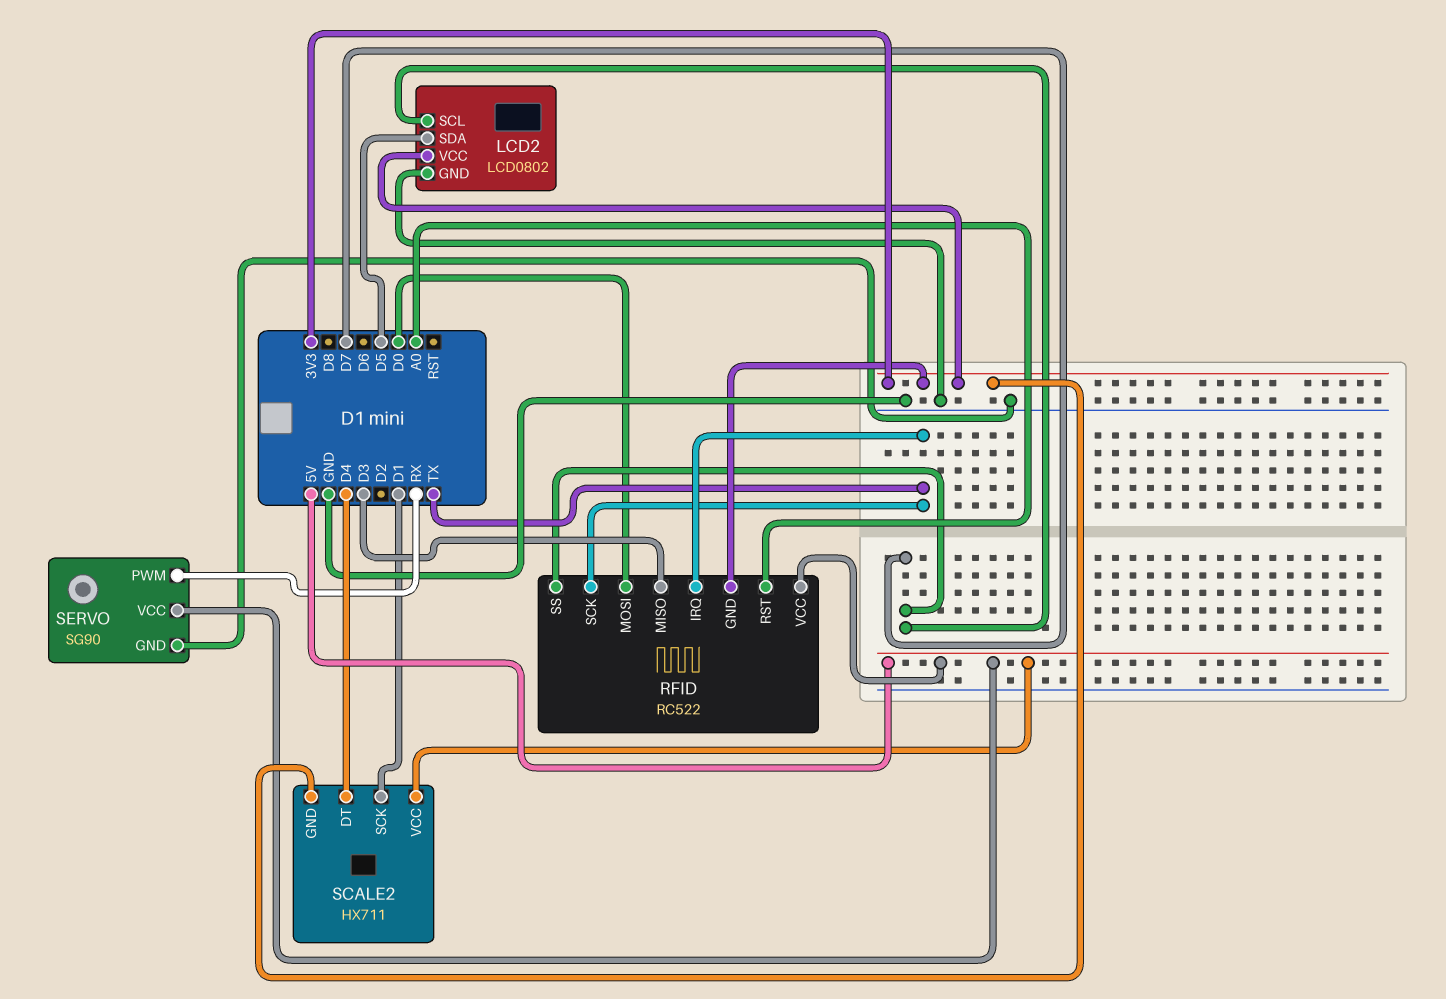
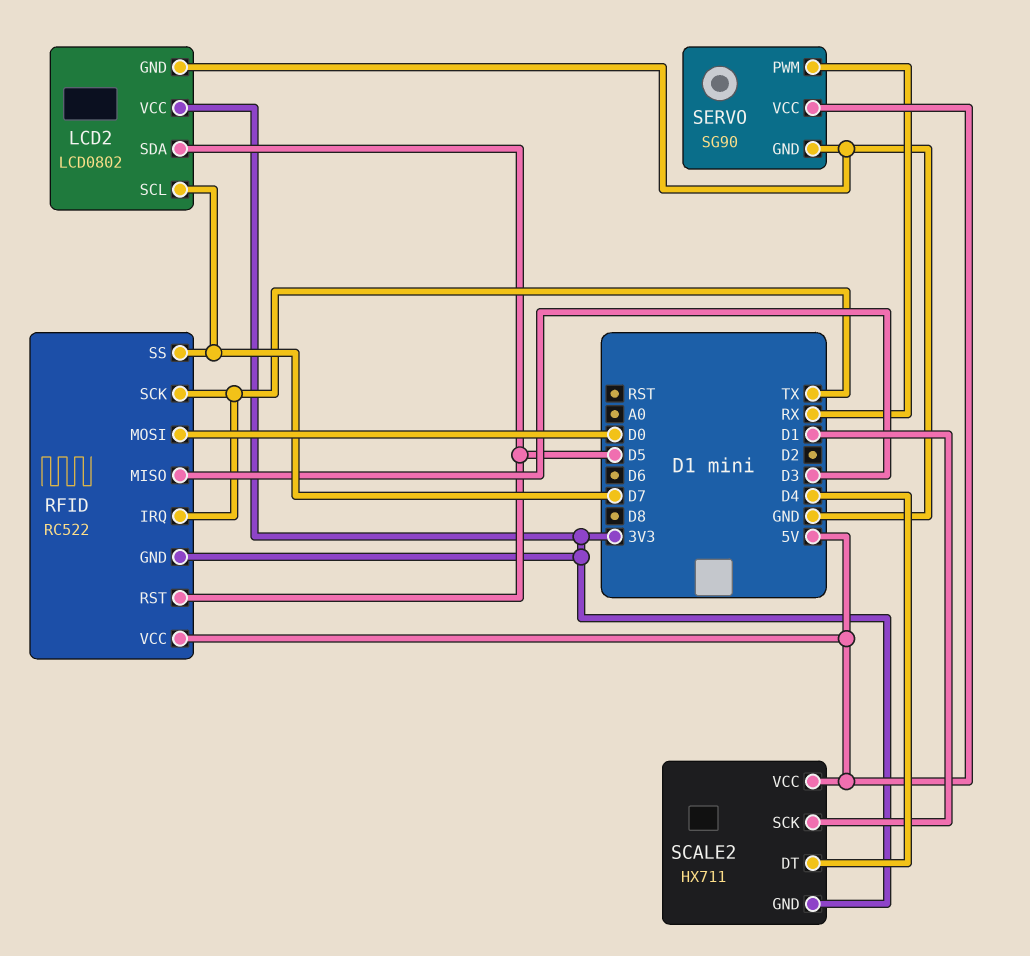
RFID pin RST: A0 -> D5

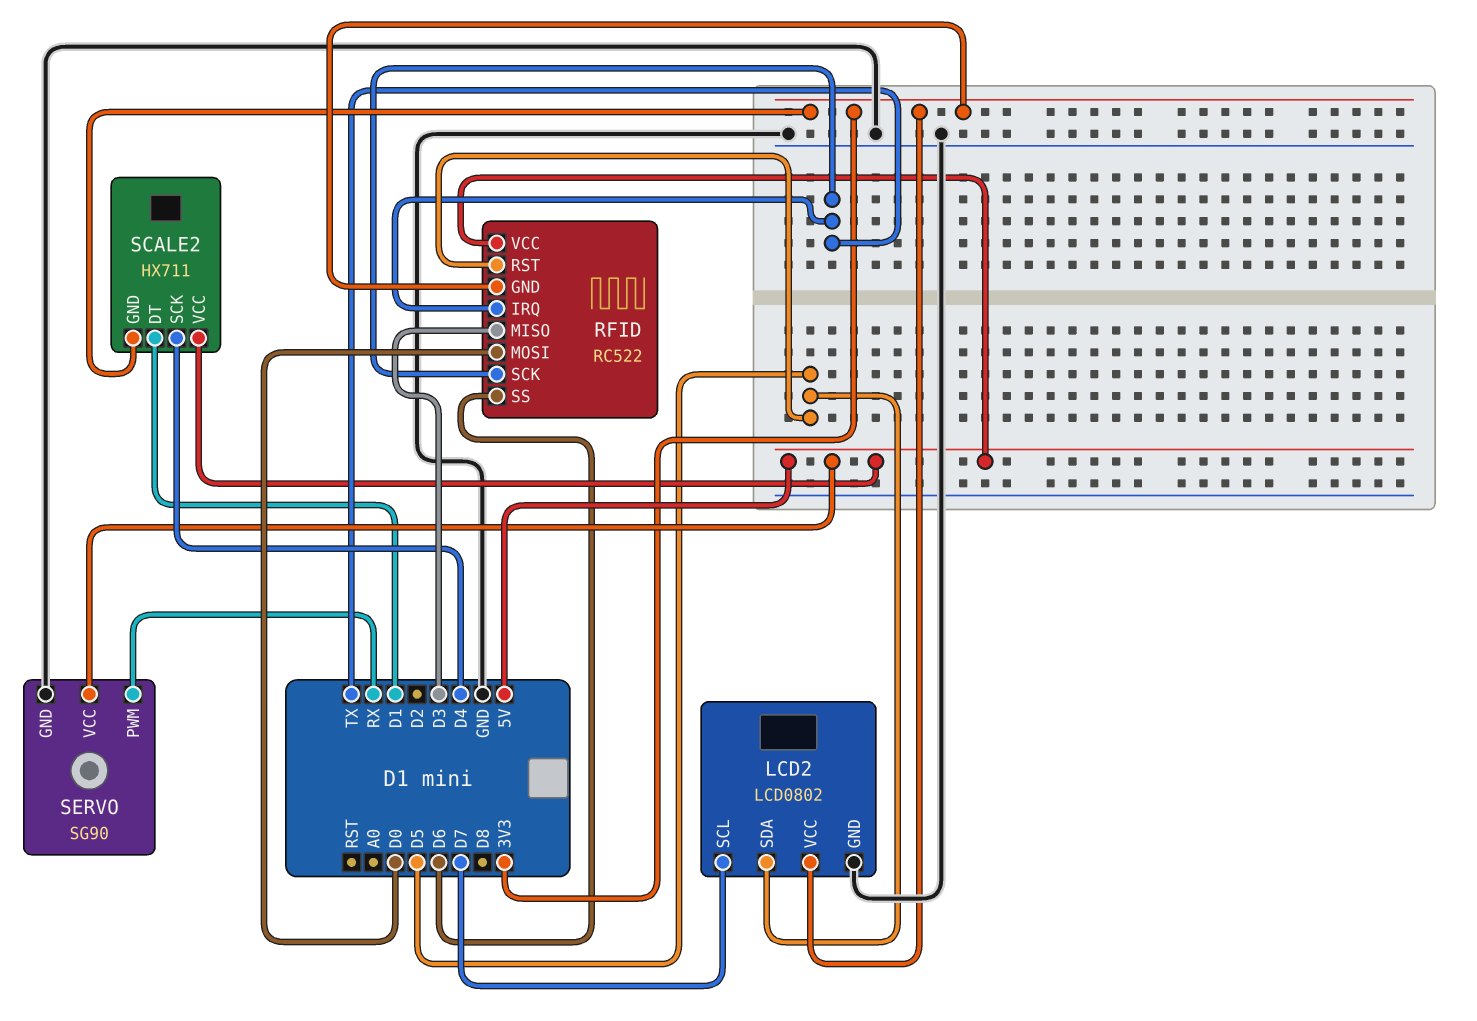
RFID pin SS: D7 -> D6
SCALE2 pin DT: D4 -> D1
SCALE2 pin SCK: D1 -> D4

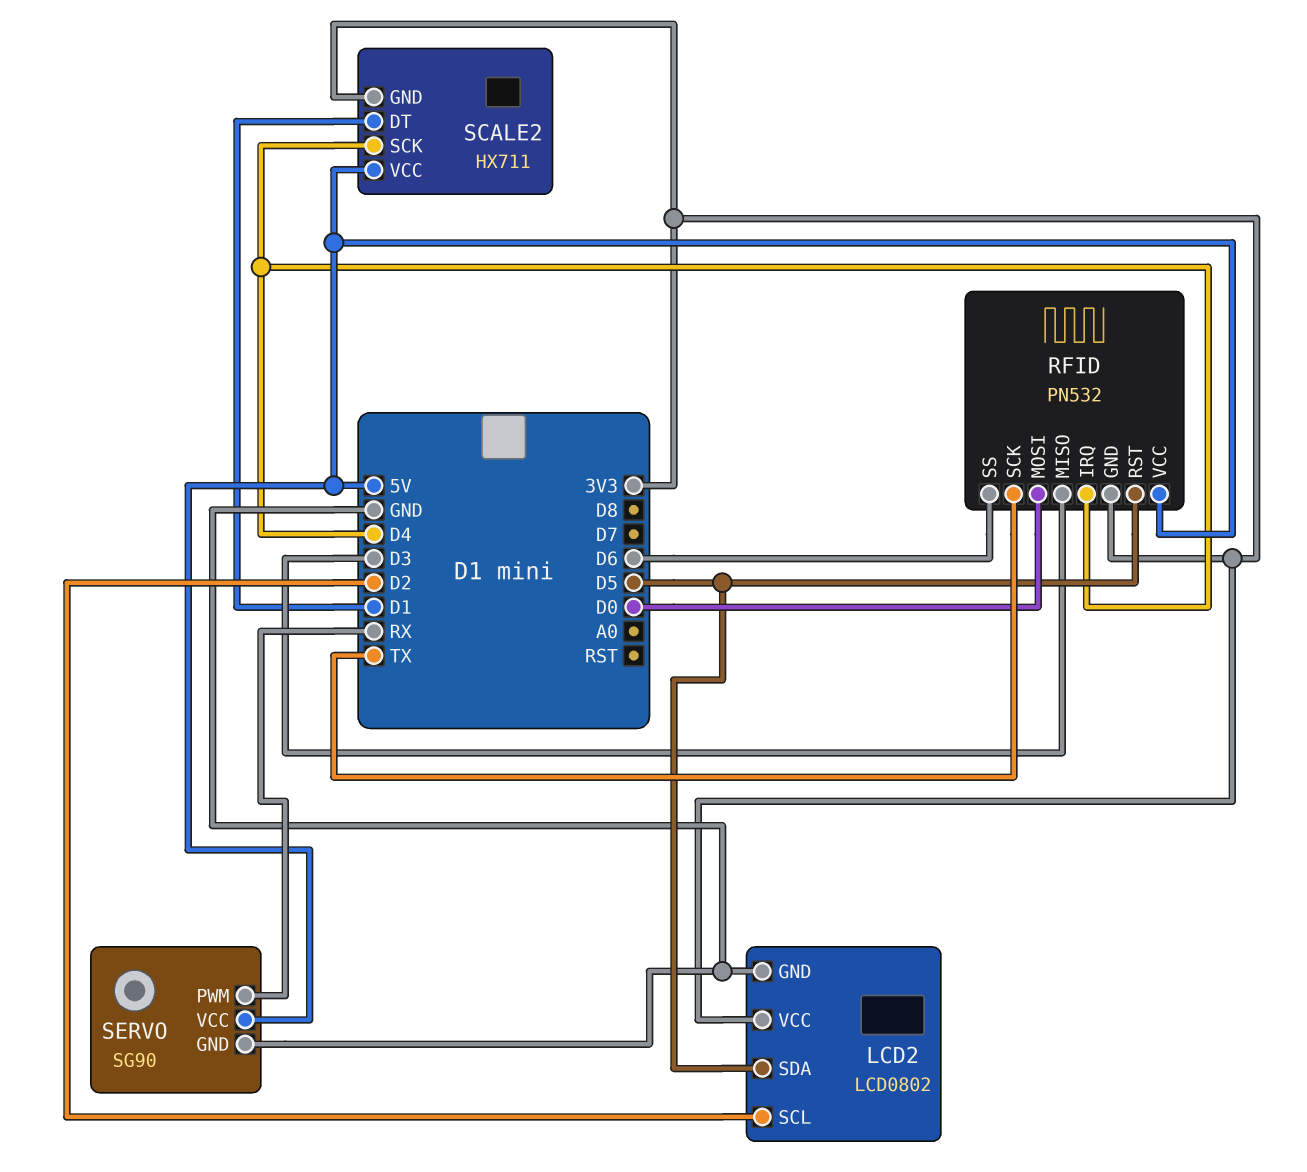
LCD2 pin SCL: D7 -> D2
RFID: RC522 -> PN532
RFID pin IRQ: TX -> D4

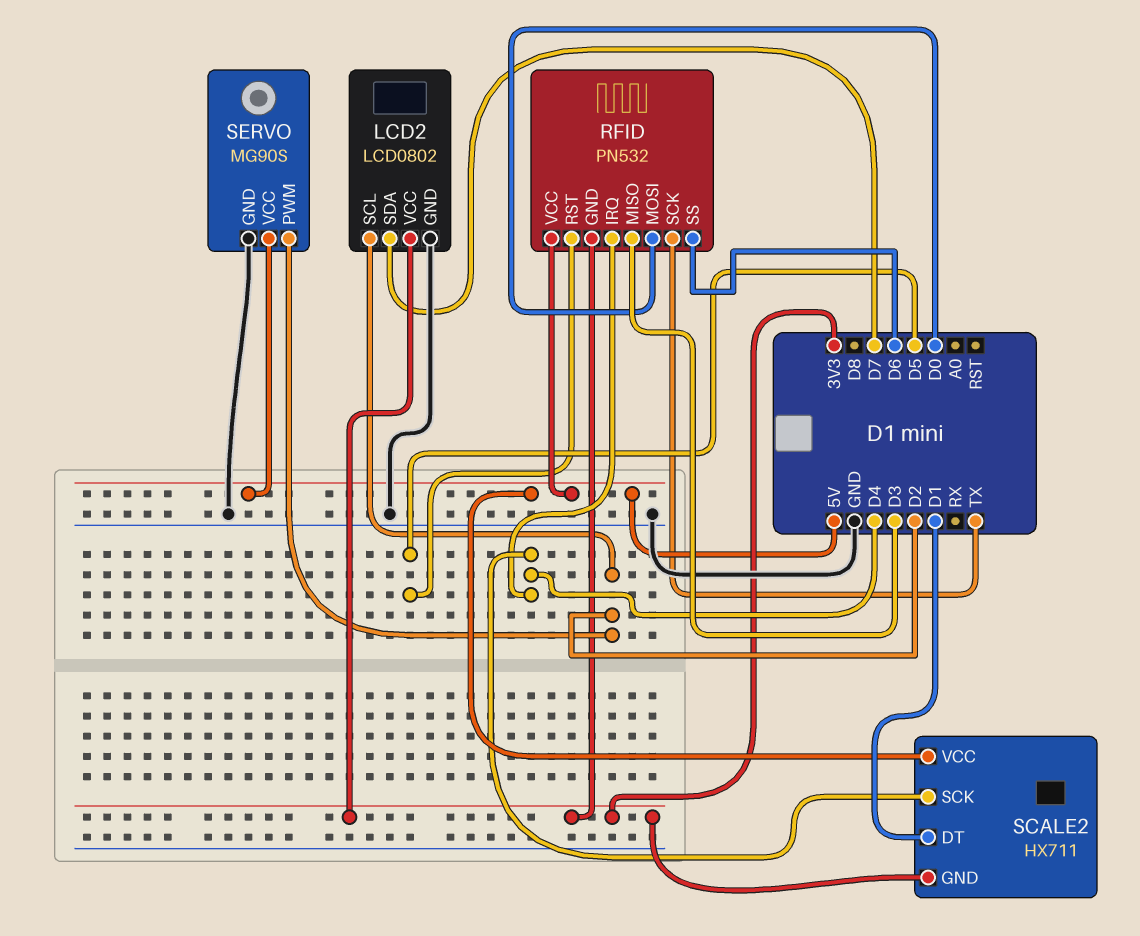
LCD2 pin SDA: D5 -> D7
SERVO: SG90 -> MG90S
SERVO pin PWM: RX -> D2

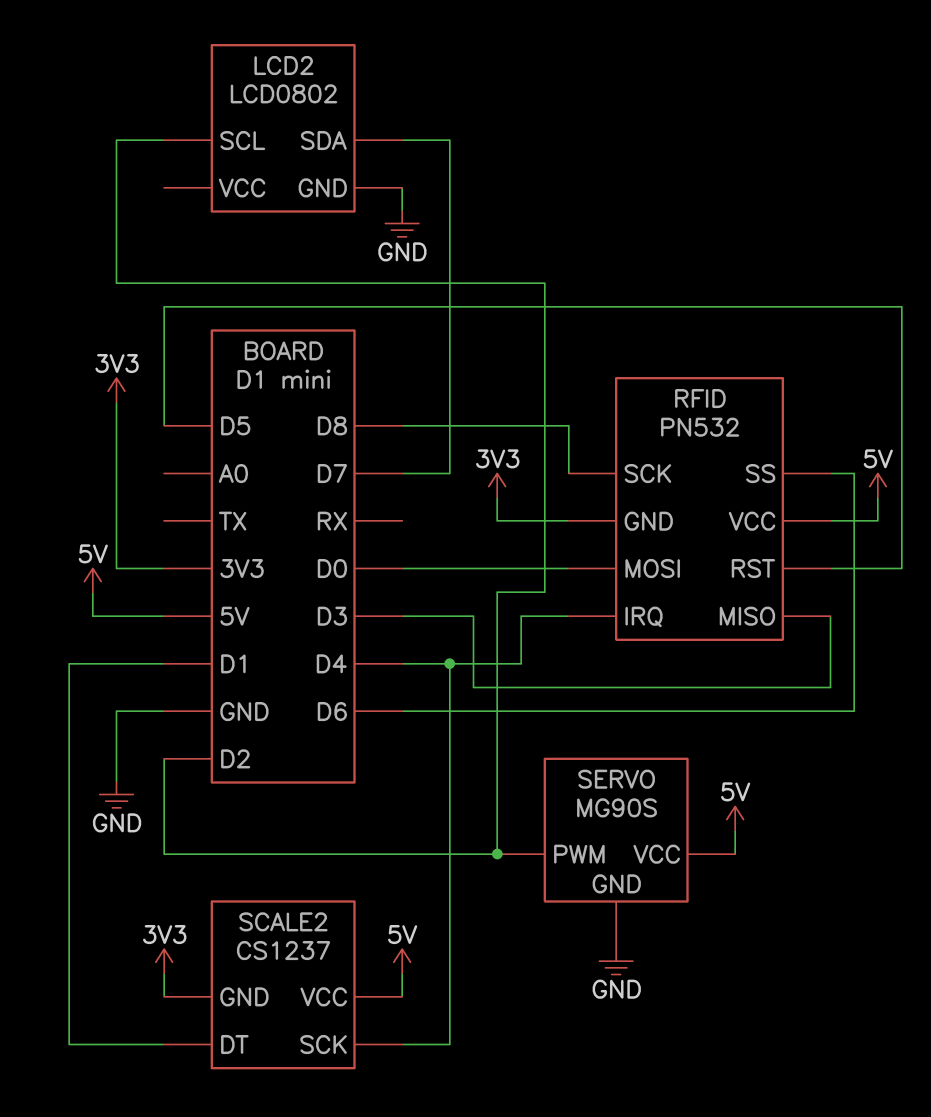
LCD2 pin VCC: 3V3 -> none
RFID pin SCK: TX -> D8
SCALE2: HX711 -> CS1237

